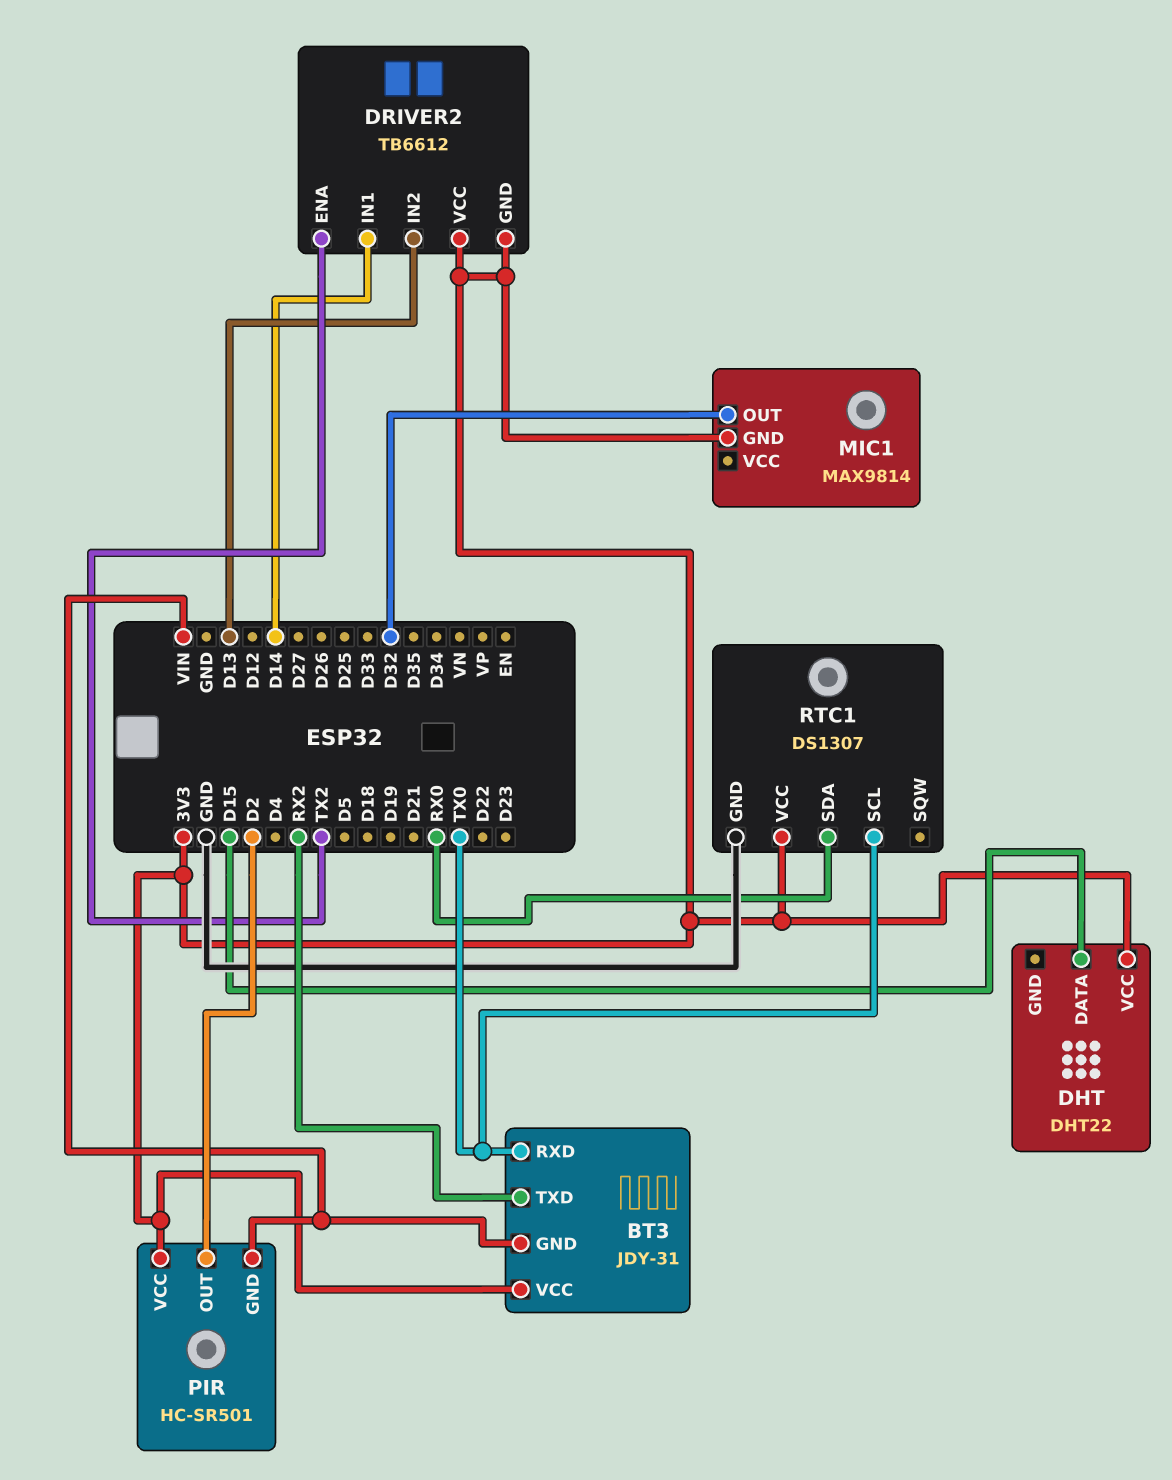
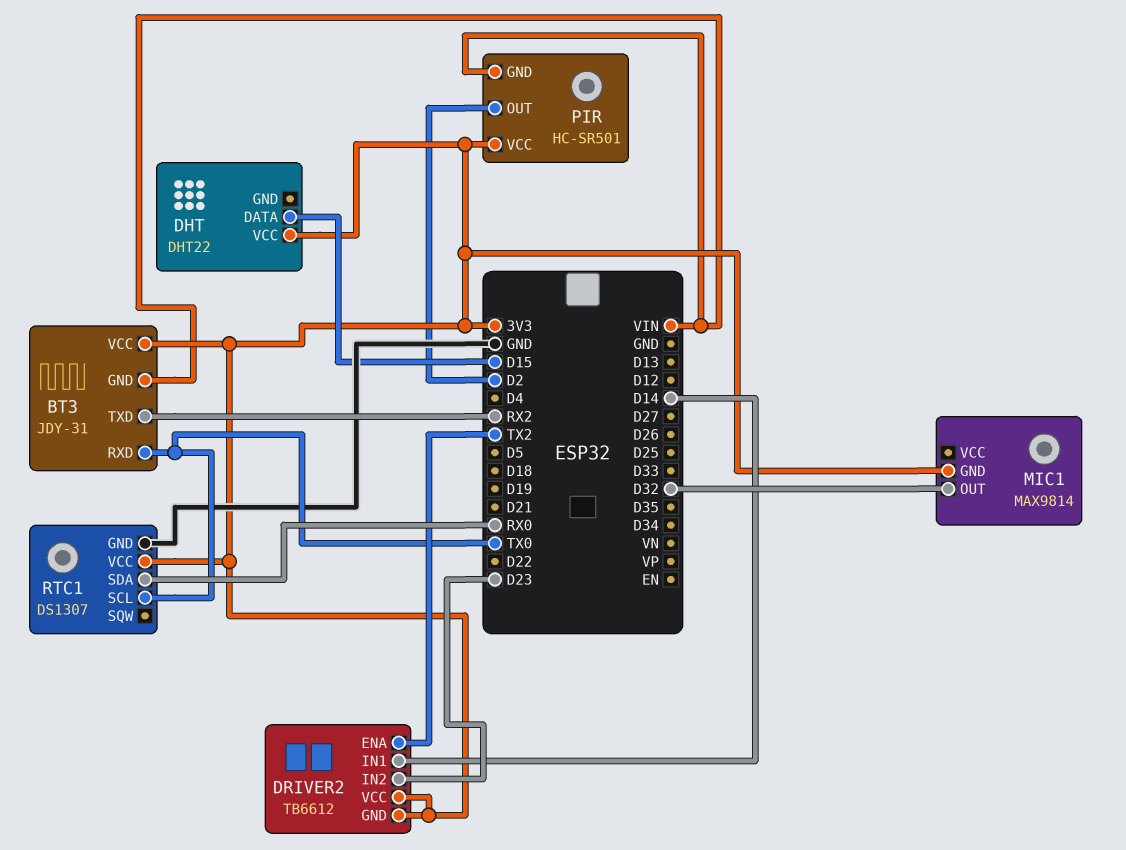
DRIVER2 pin IN2: D13 -> D23

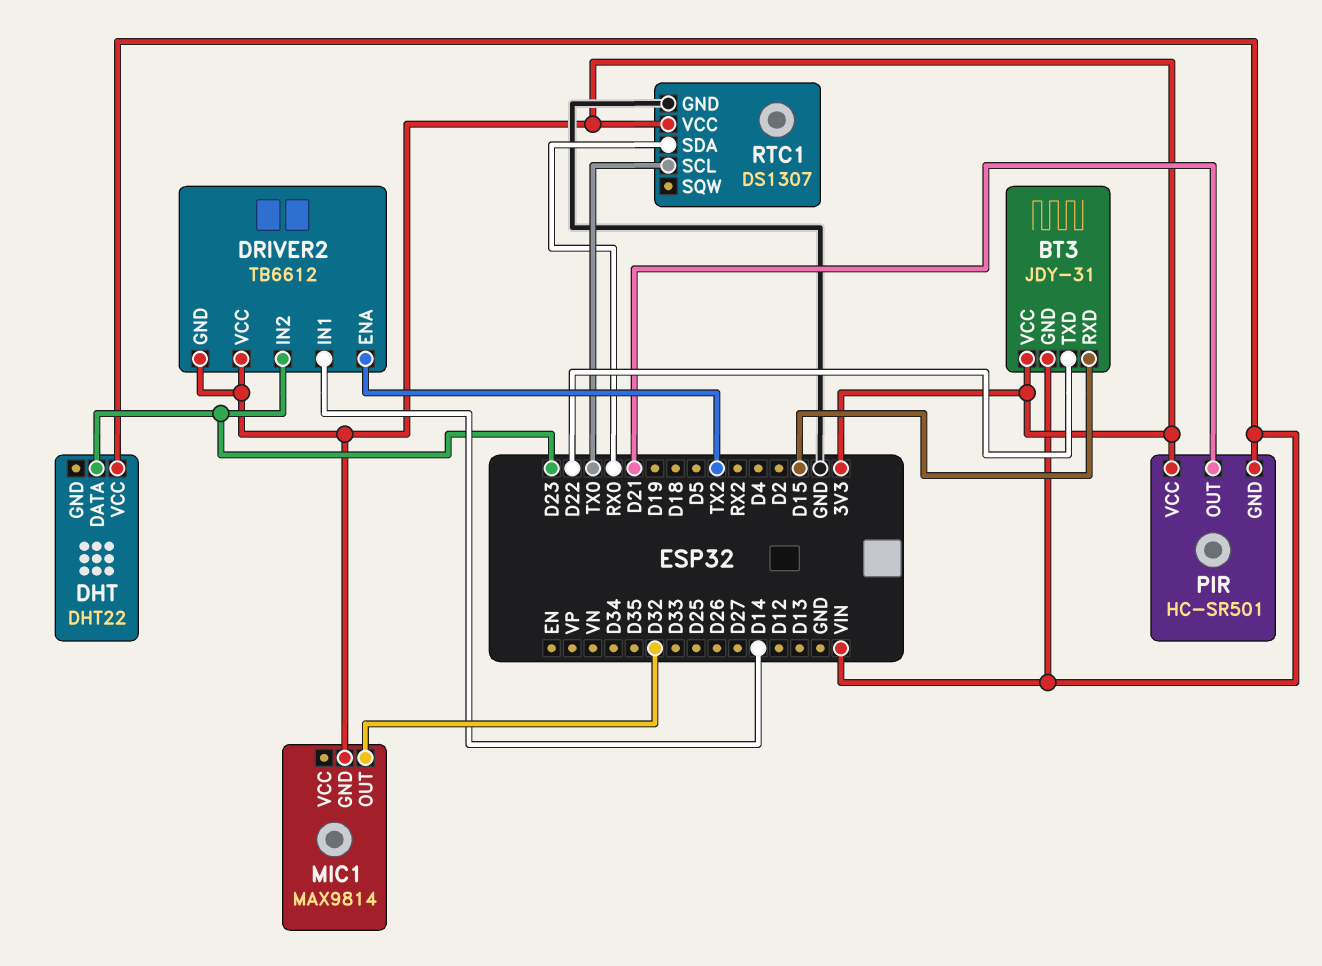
BT3 pin RXD: TX0 -> D15
BT3 pin TXD: RX2 -> D22
DHT pin DATA: D15 -> D23
DHT pin VCC: 3V3 -> VIN
PIR pin OUT: D2 -> D21

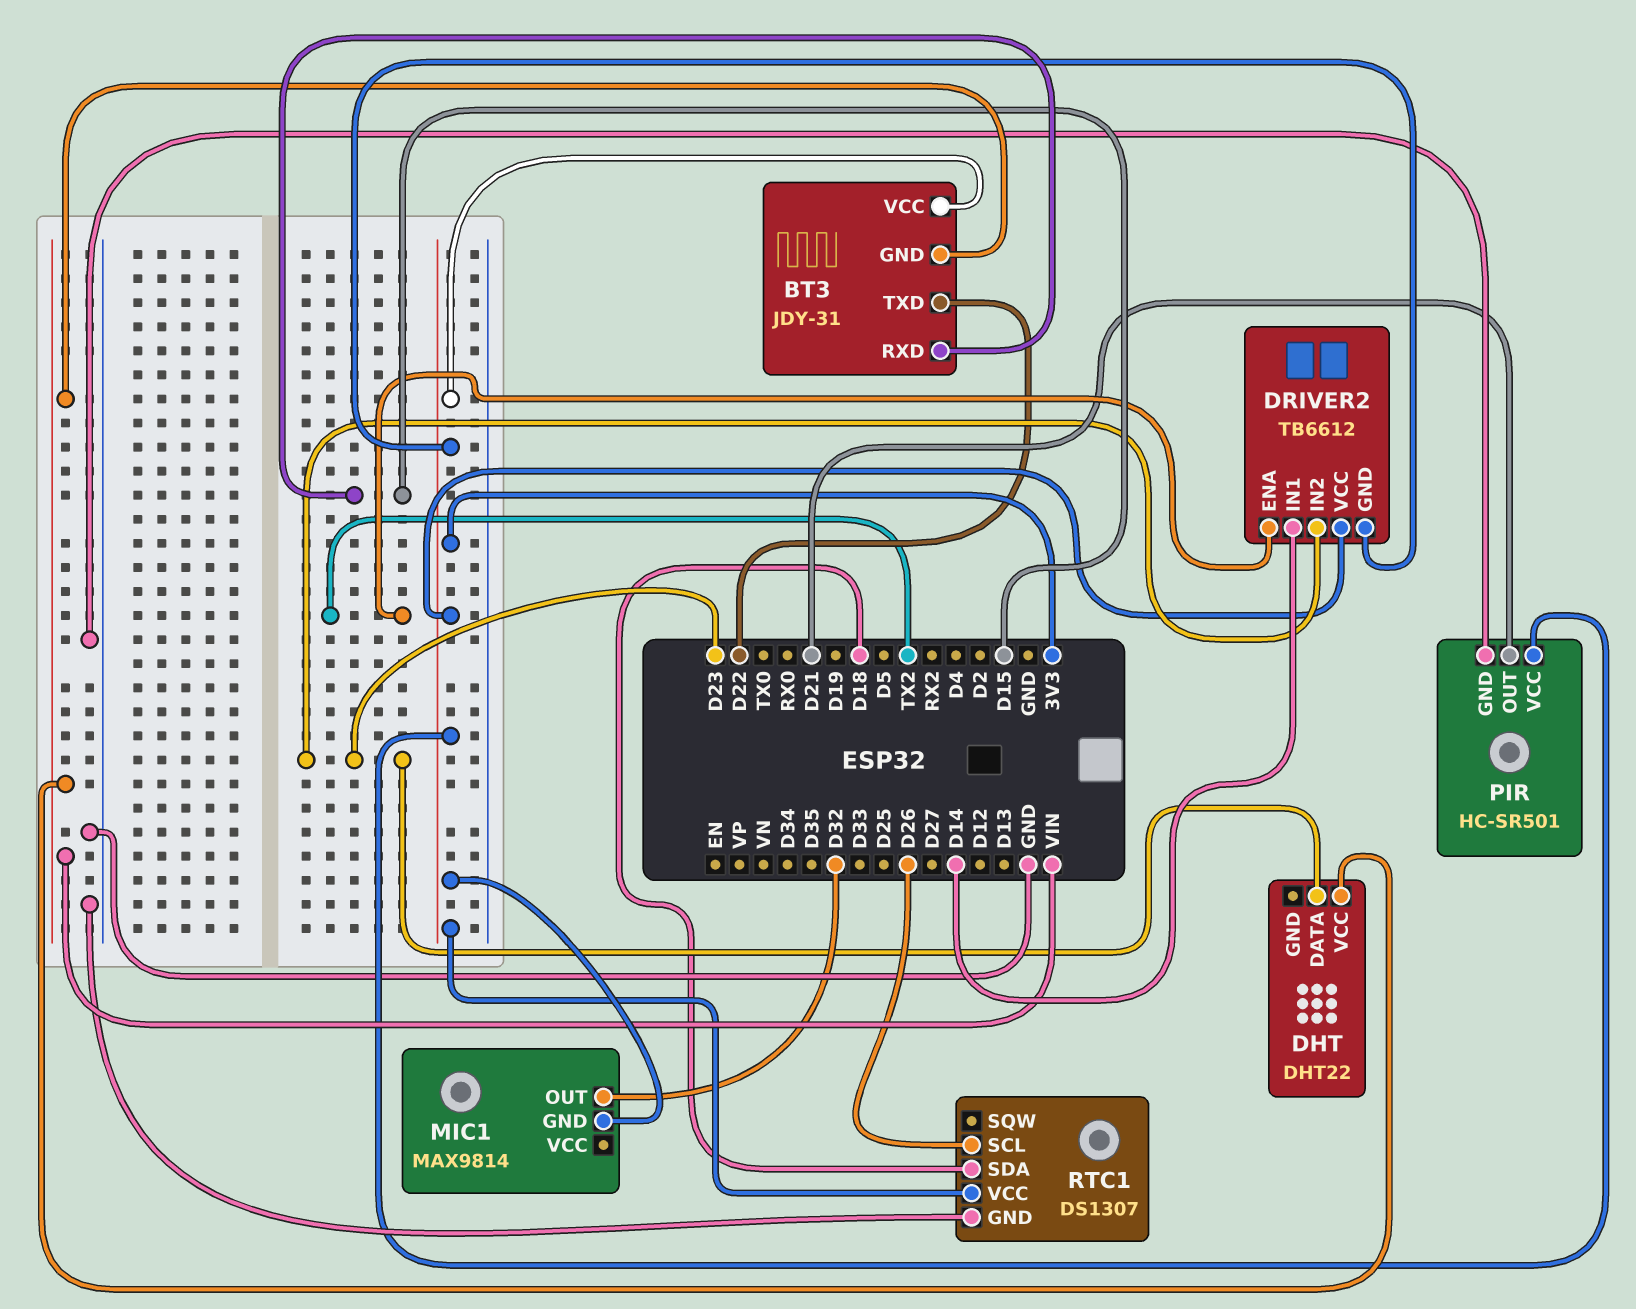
PIR pin GND: VIN -> GND
RTC1 pin SCL: TX0 -> D26
RTC1 pin SDA: RX0 -> D18

